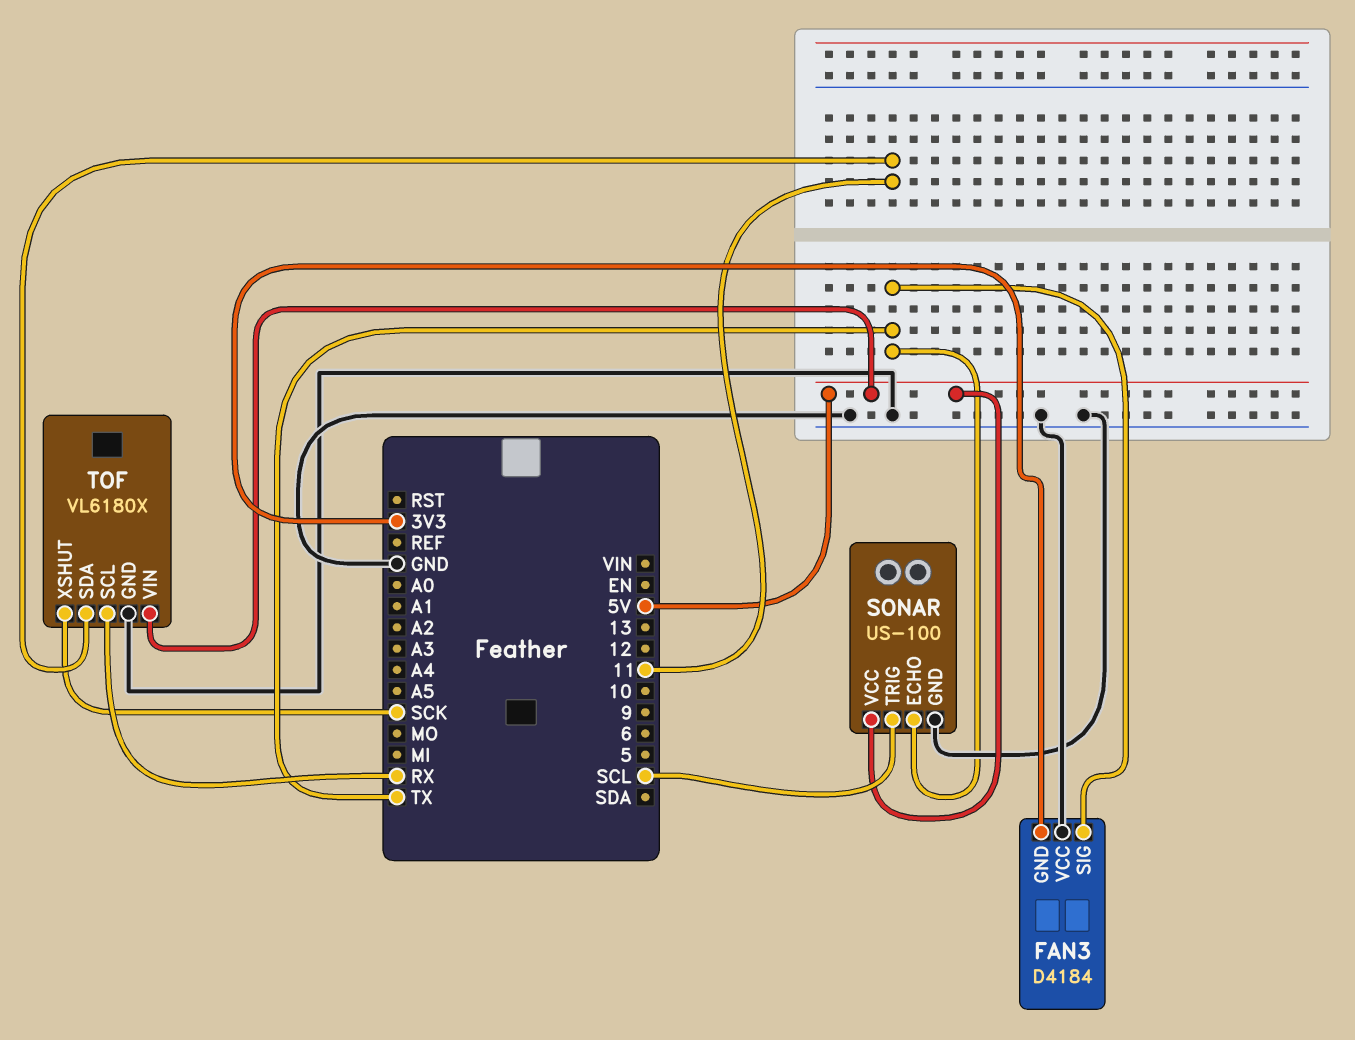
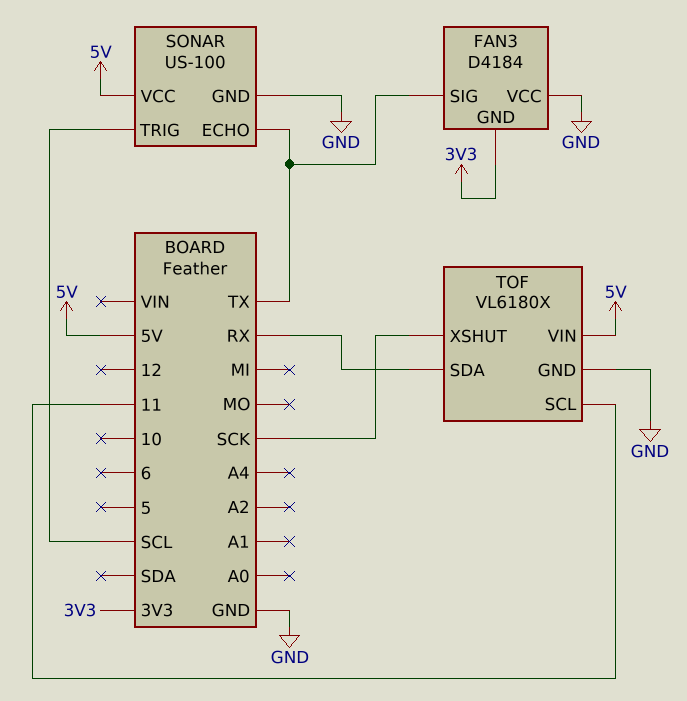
TOF pin SCL: RX -> 11
TOF pin SDA: 11 -> RX

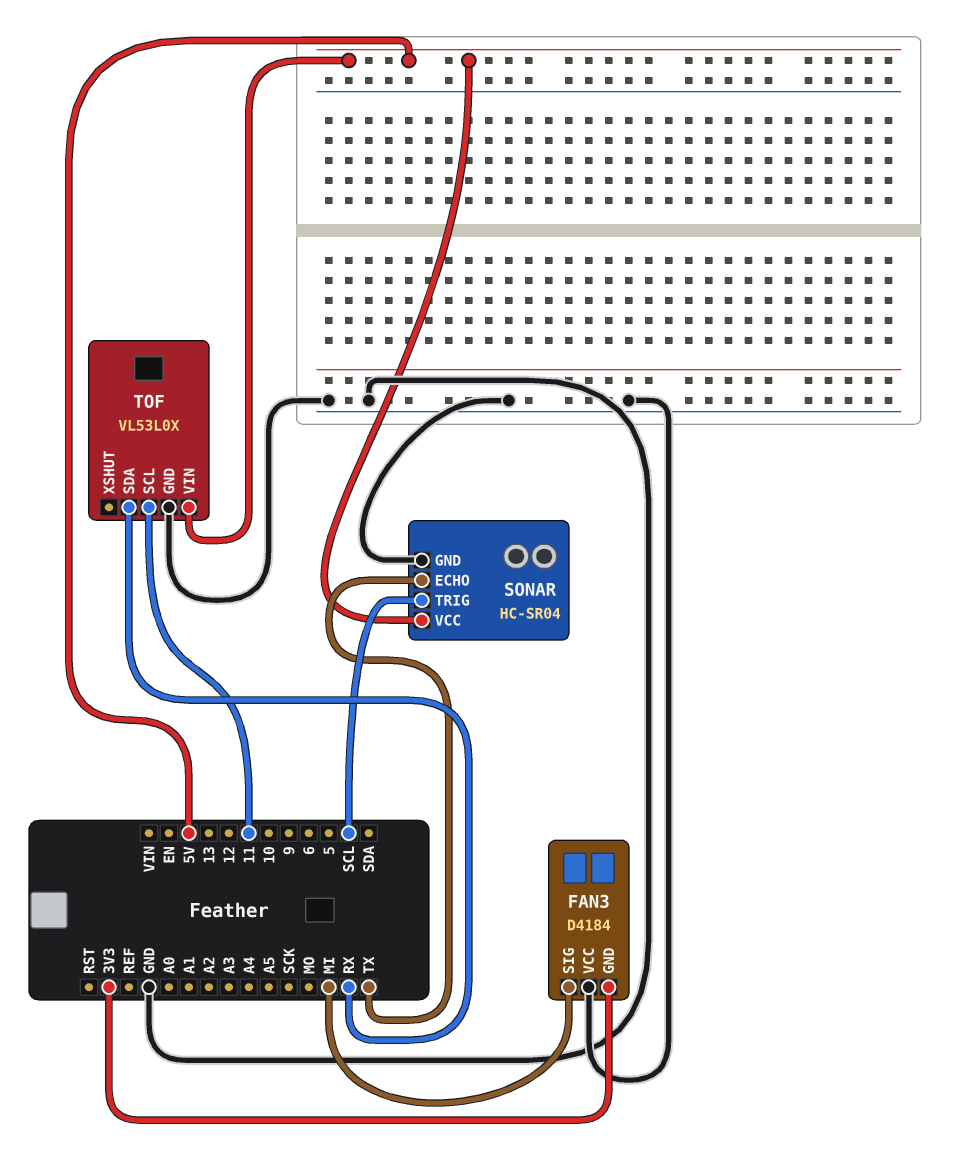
FAN3 pin SIG: TX -> MI
SONAR: US-100 -> HC-SR04
TOF: VL6180X -> VL53L0X
TOF pin XSHUT: SCK -> none

